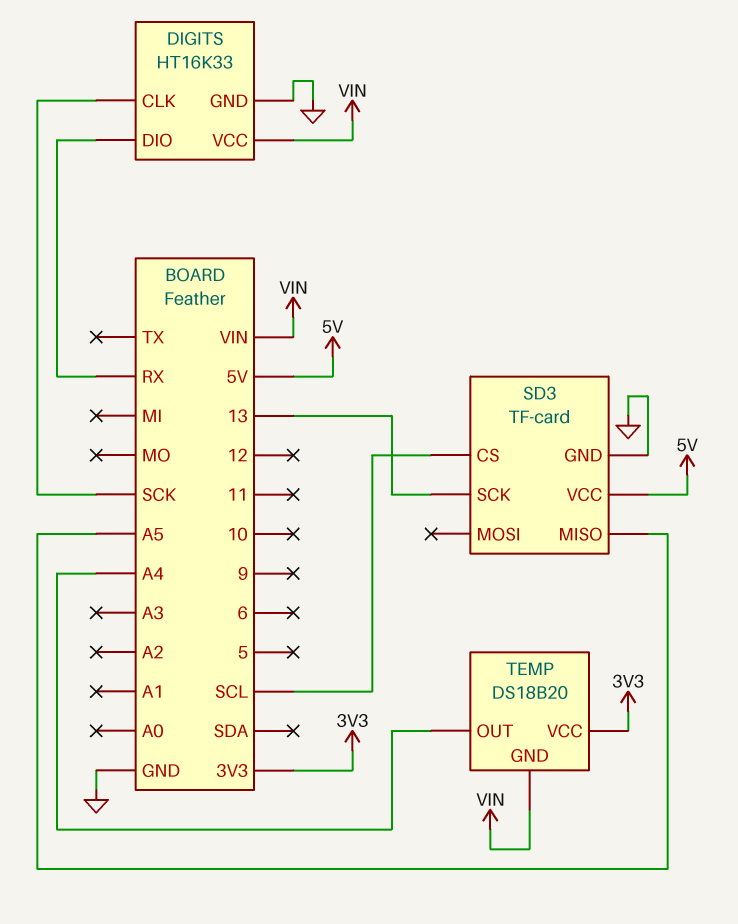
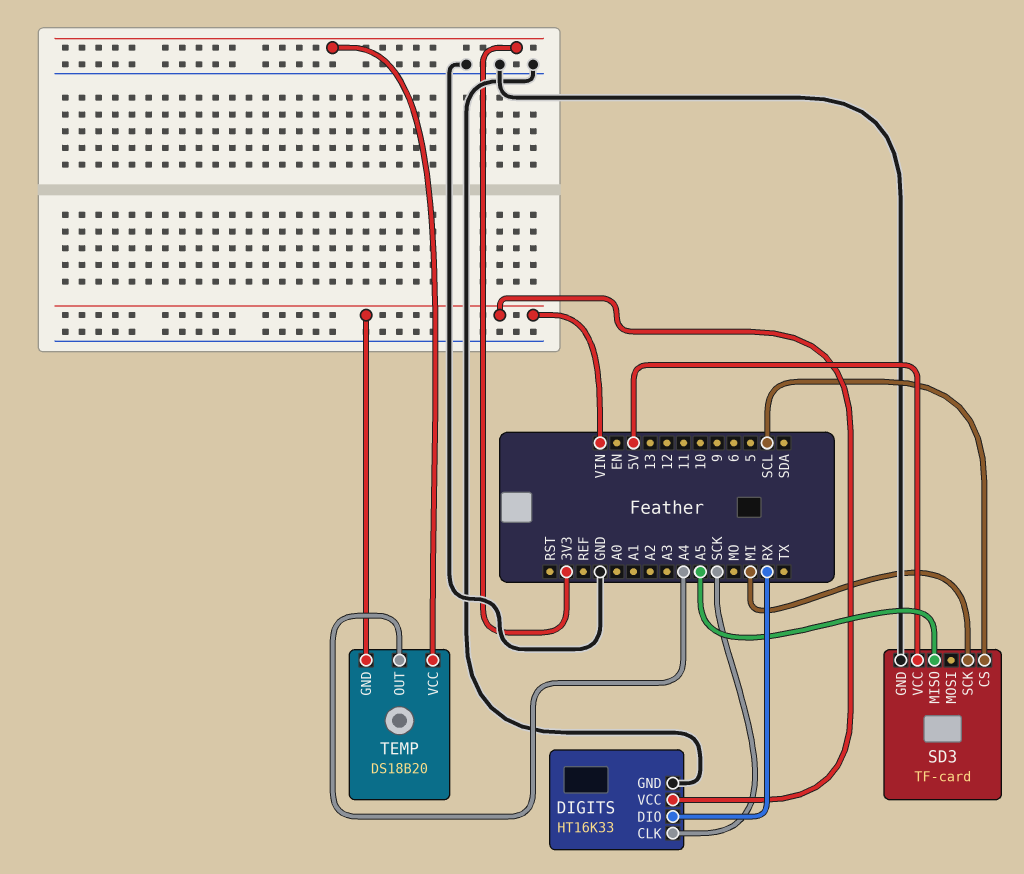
SD3 pin SCK: 13 -> MI

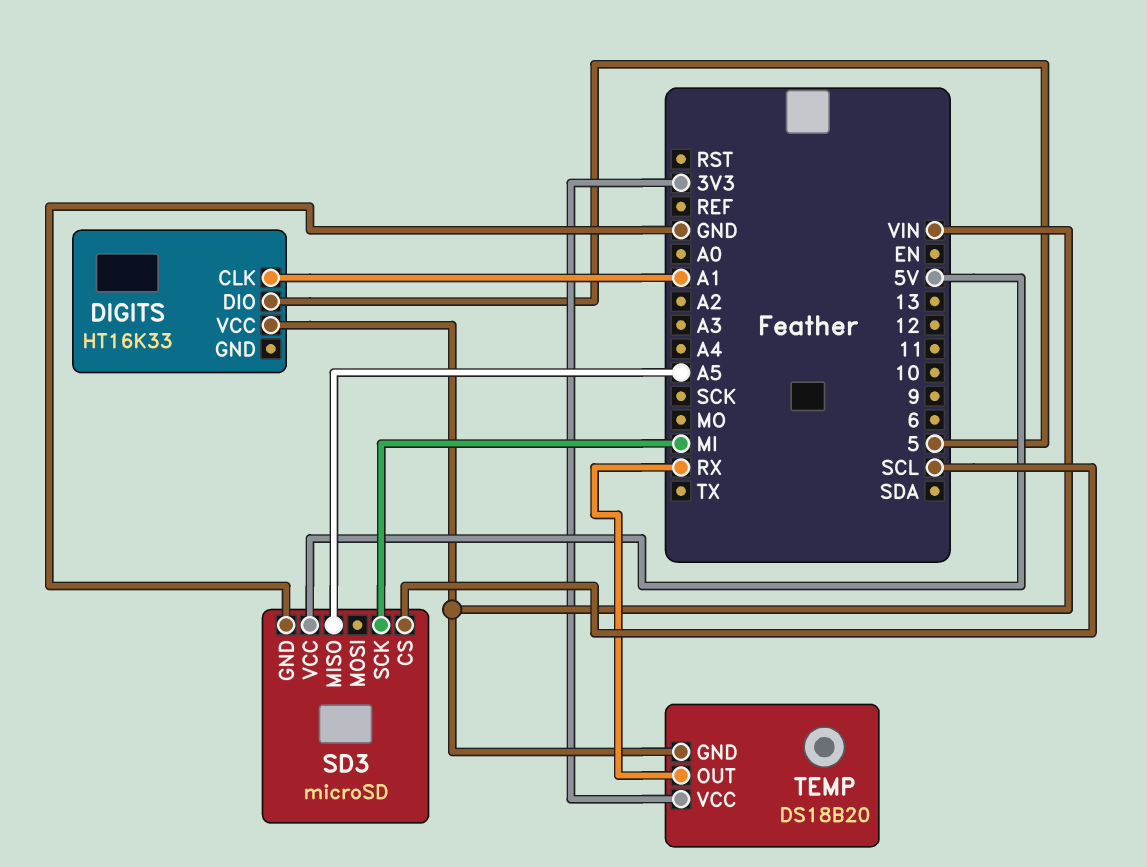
DIGITS pin CLK: SCK -> A1
DIGITS pin DIO: RX -> 5
DIGITS pin GND: GND -> none
SD3: TF-card -> microSD
TEMP pin OUT: A4 -> RX

